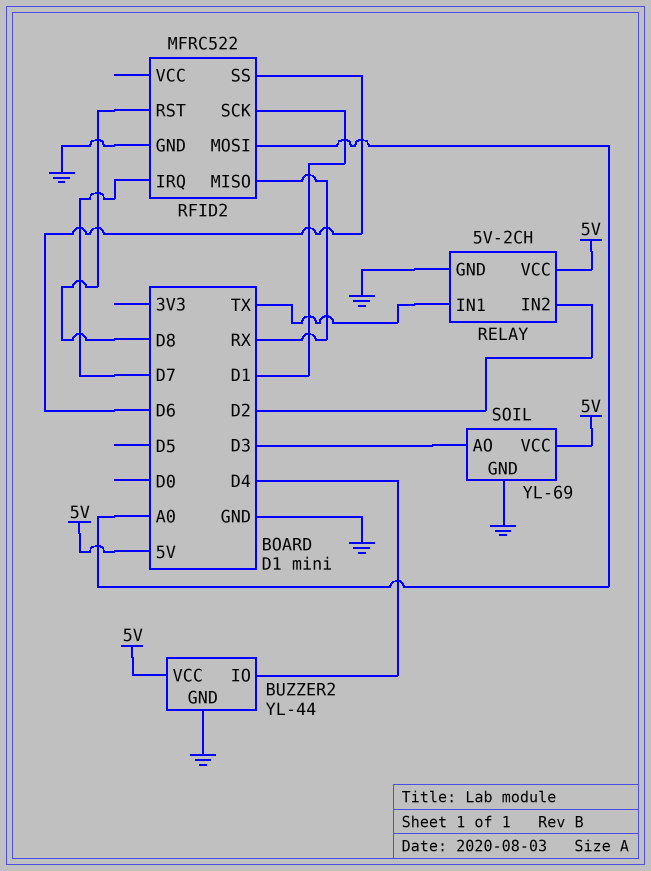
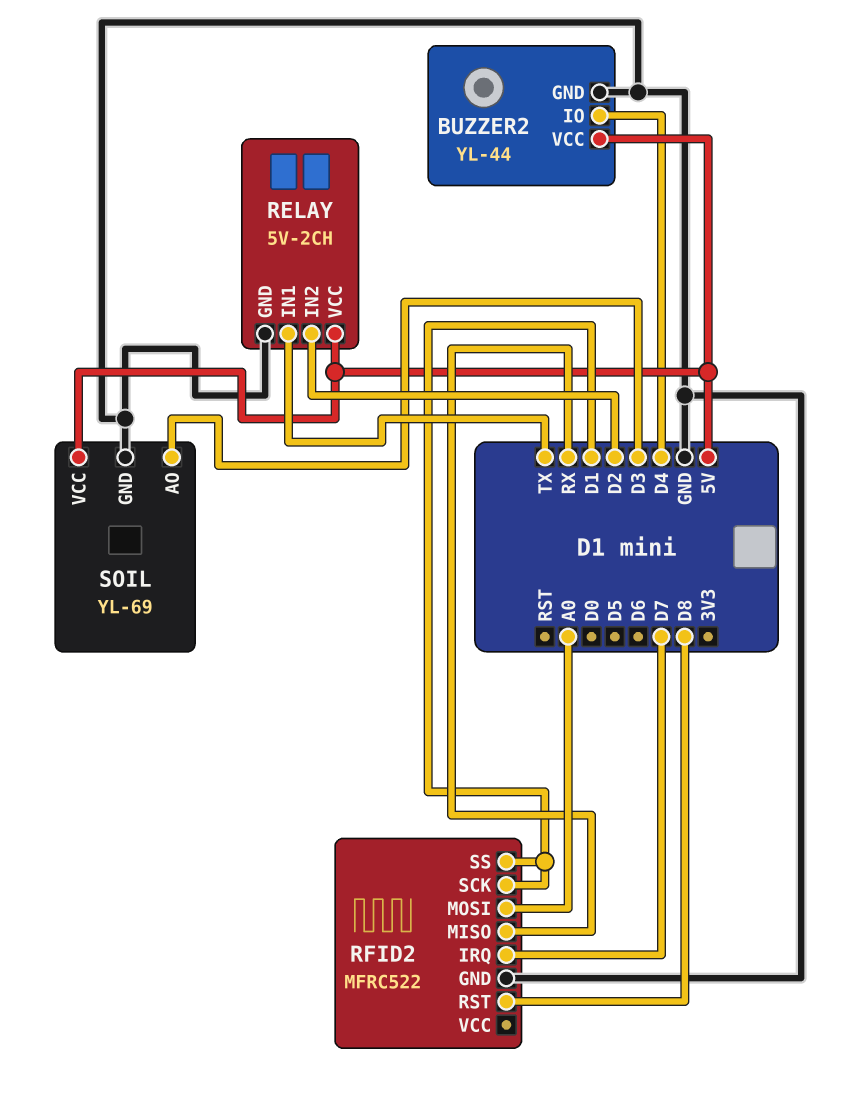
RFID2 pin SS: D6 -> D1

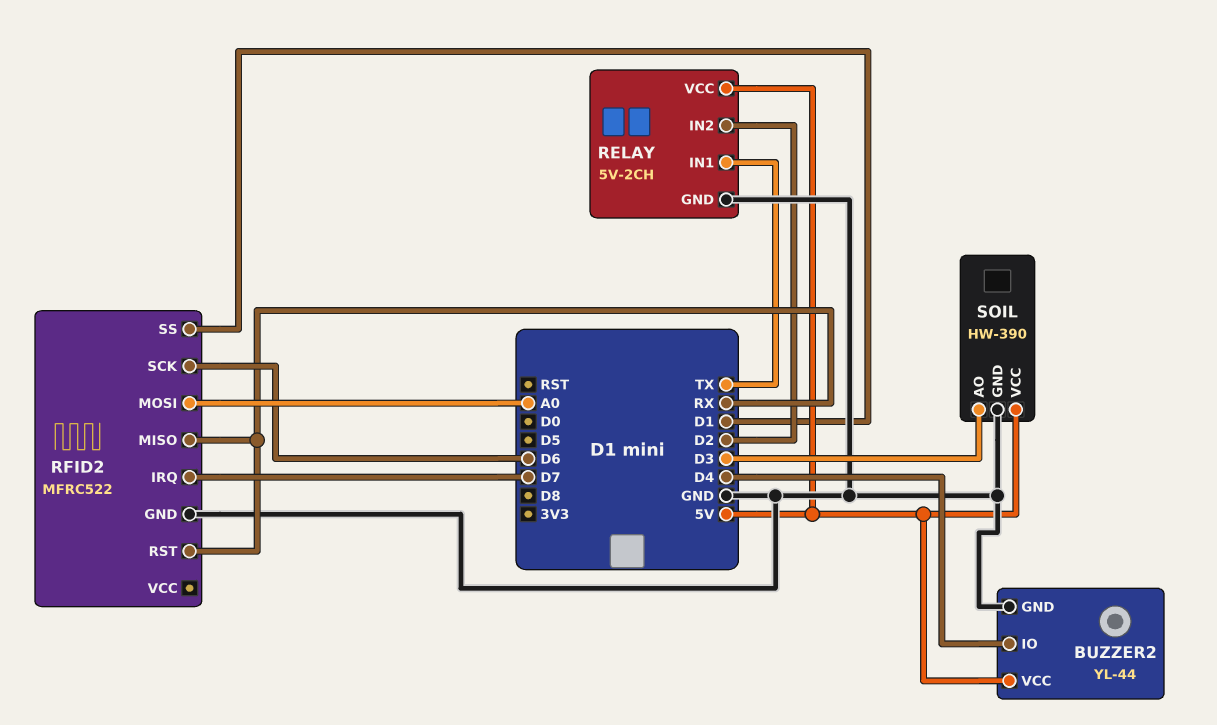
RFID2 pin RST: D8 -> RX
RFID2 pin SCK: D1 -> D6
SOIL: YL-69 -> HW-390

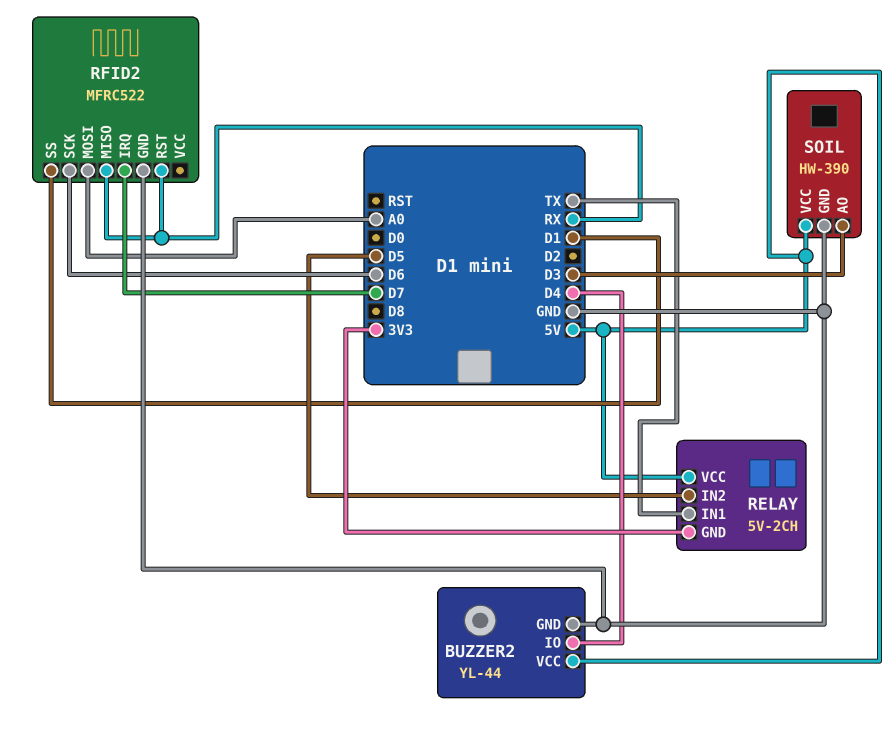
RELAY pin GND: GND -> 3V3
RELAY pin IN2: D2 -> D5

